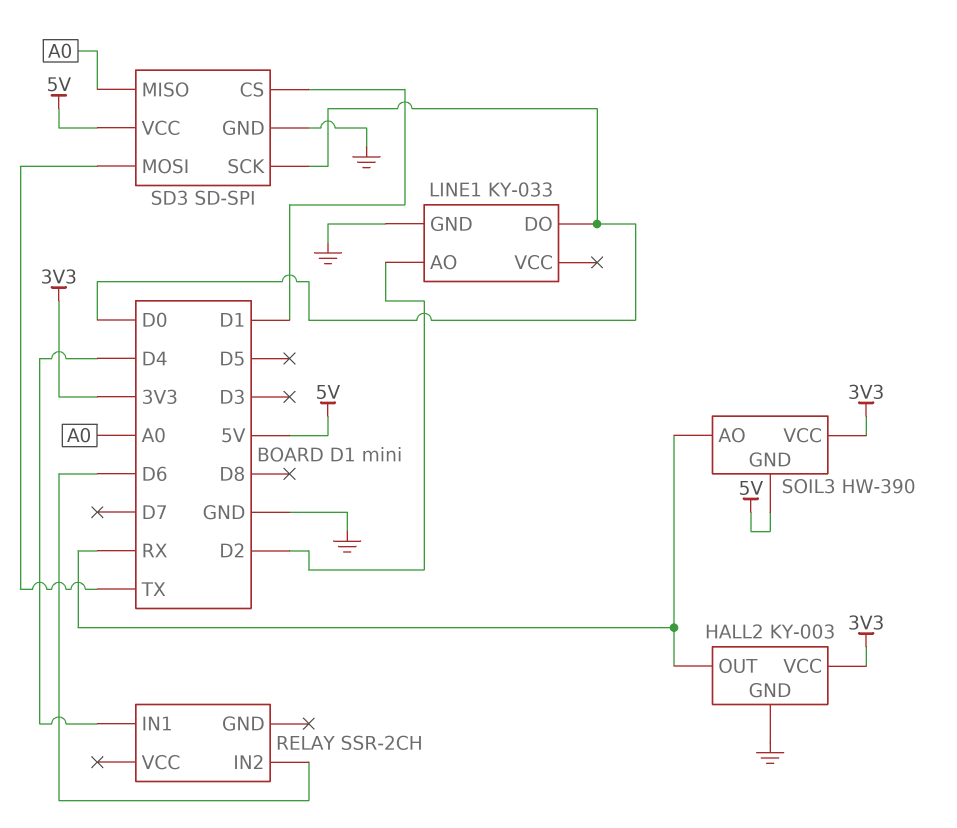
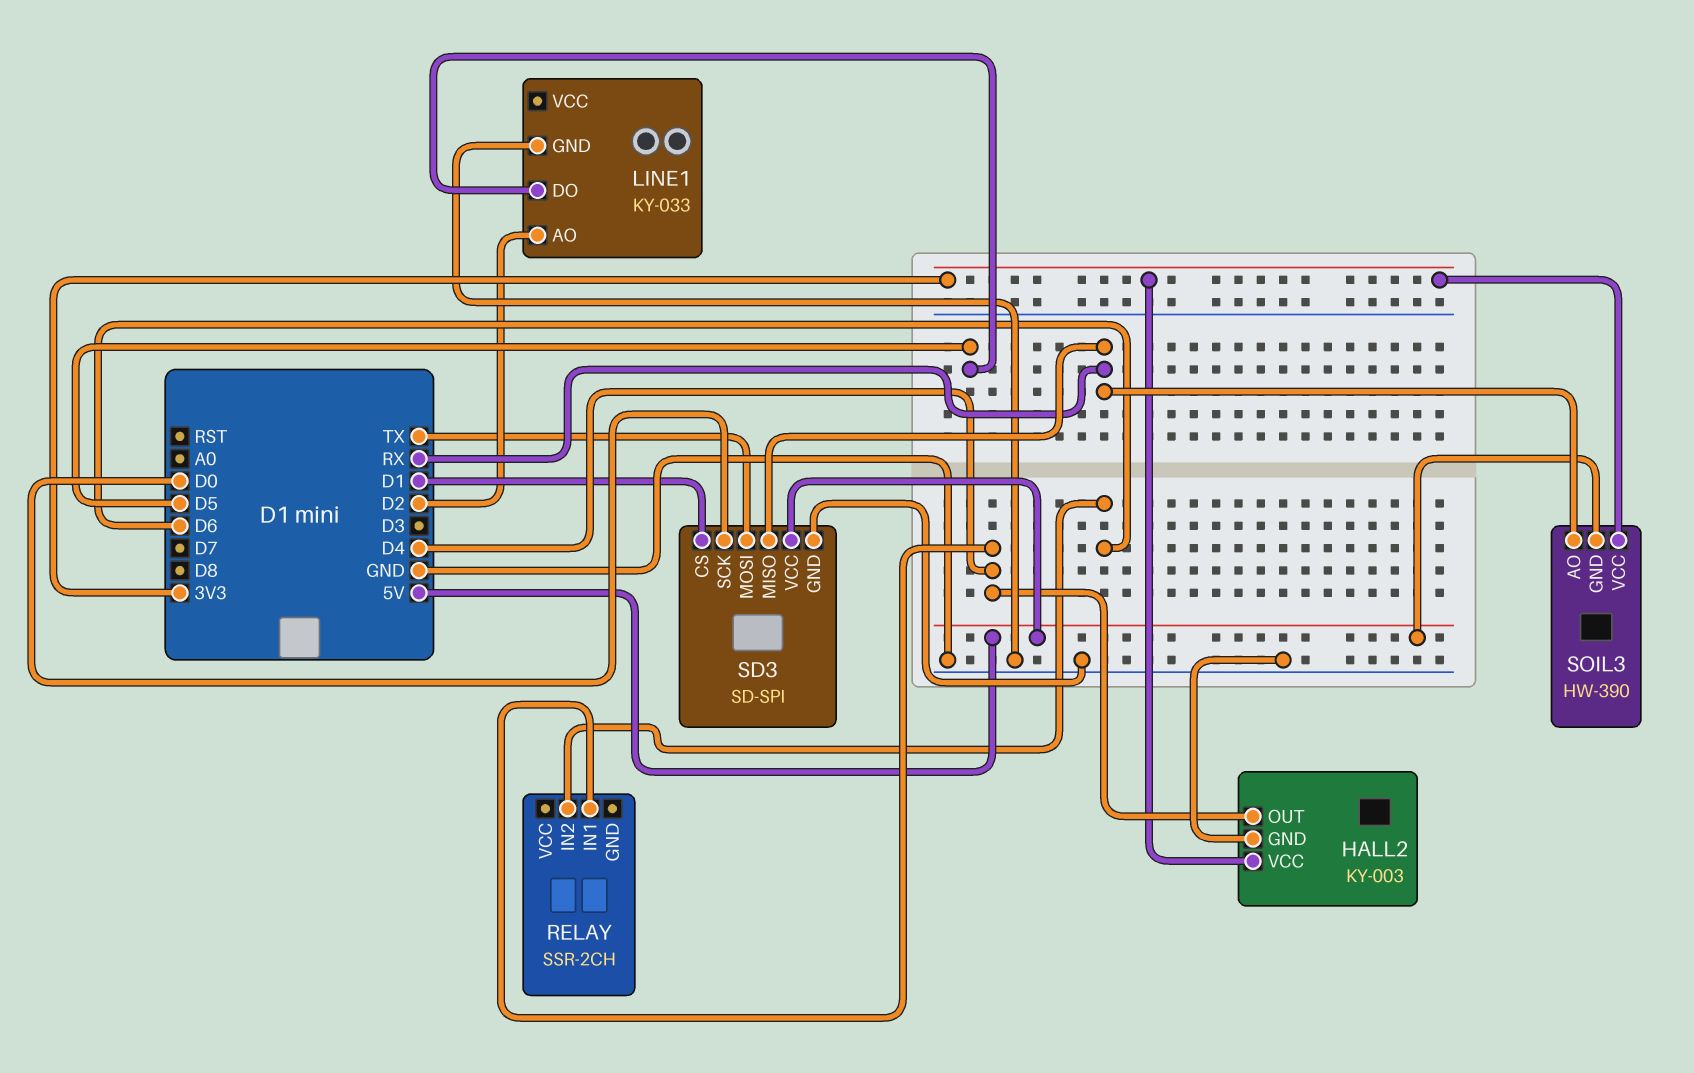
HALL2 pin OUT: RX -> D4
LINE1 pin DO: D0 -> D5
SD3 pin MISO: A0 -> RX

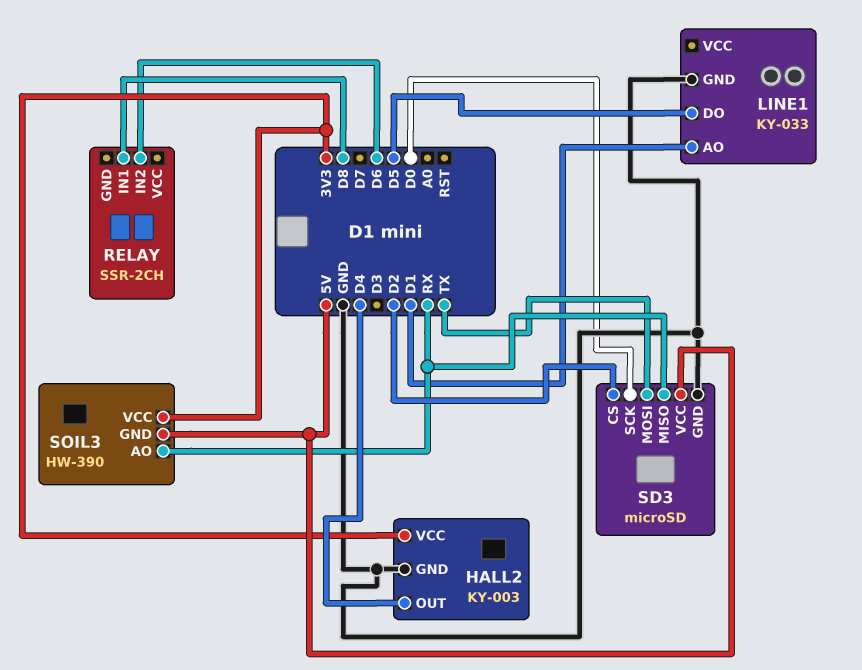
LINE1 pin AO: D2 -> D1
RELAY pin IN1: D4 -> D8
SD3: SD-SPI -> microSD
SD3 pin CS: D1 -> D2

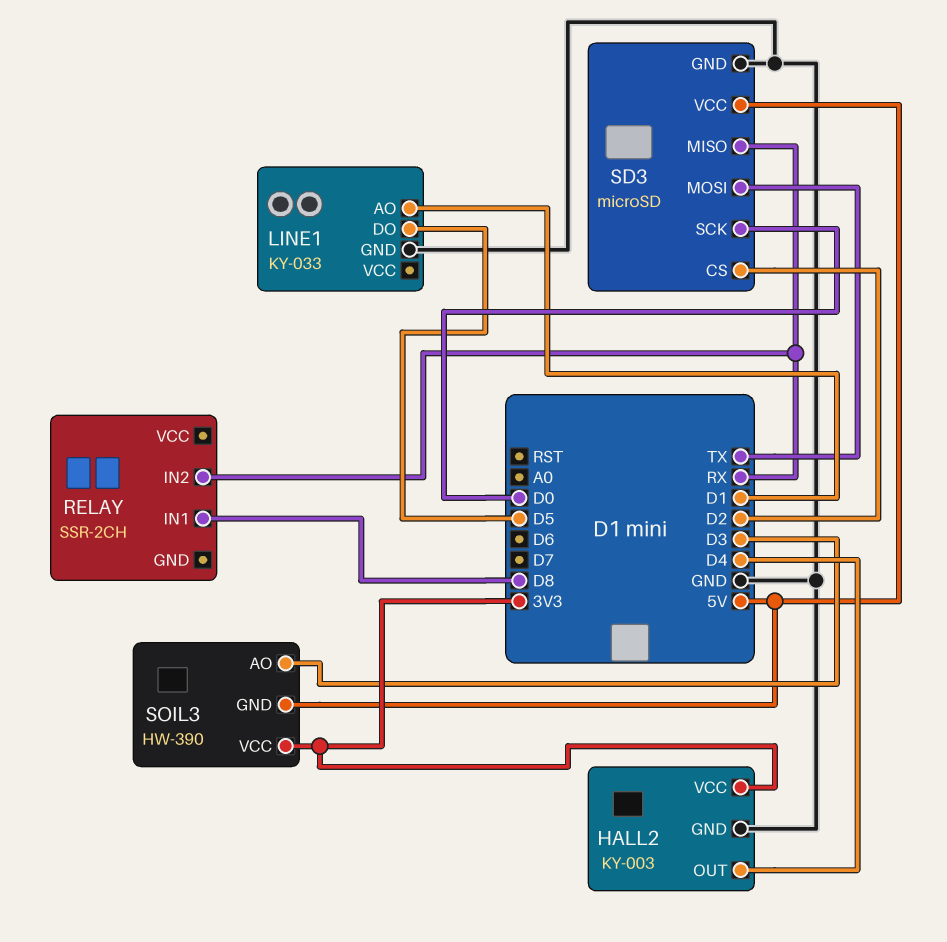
RELAY pin IN2: D6 -> RX
SOIL3 pin AO: RX -> D3

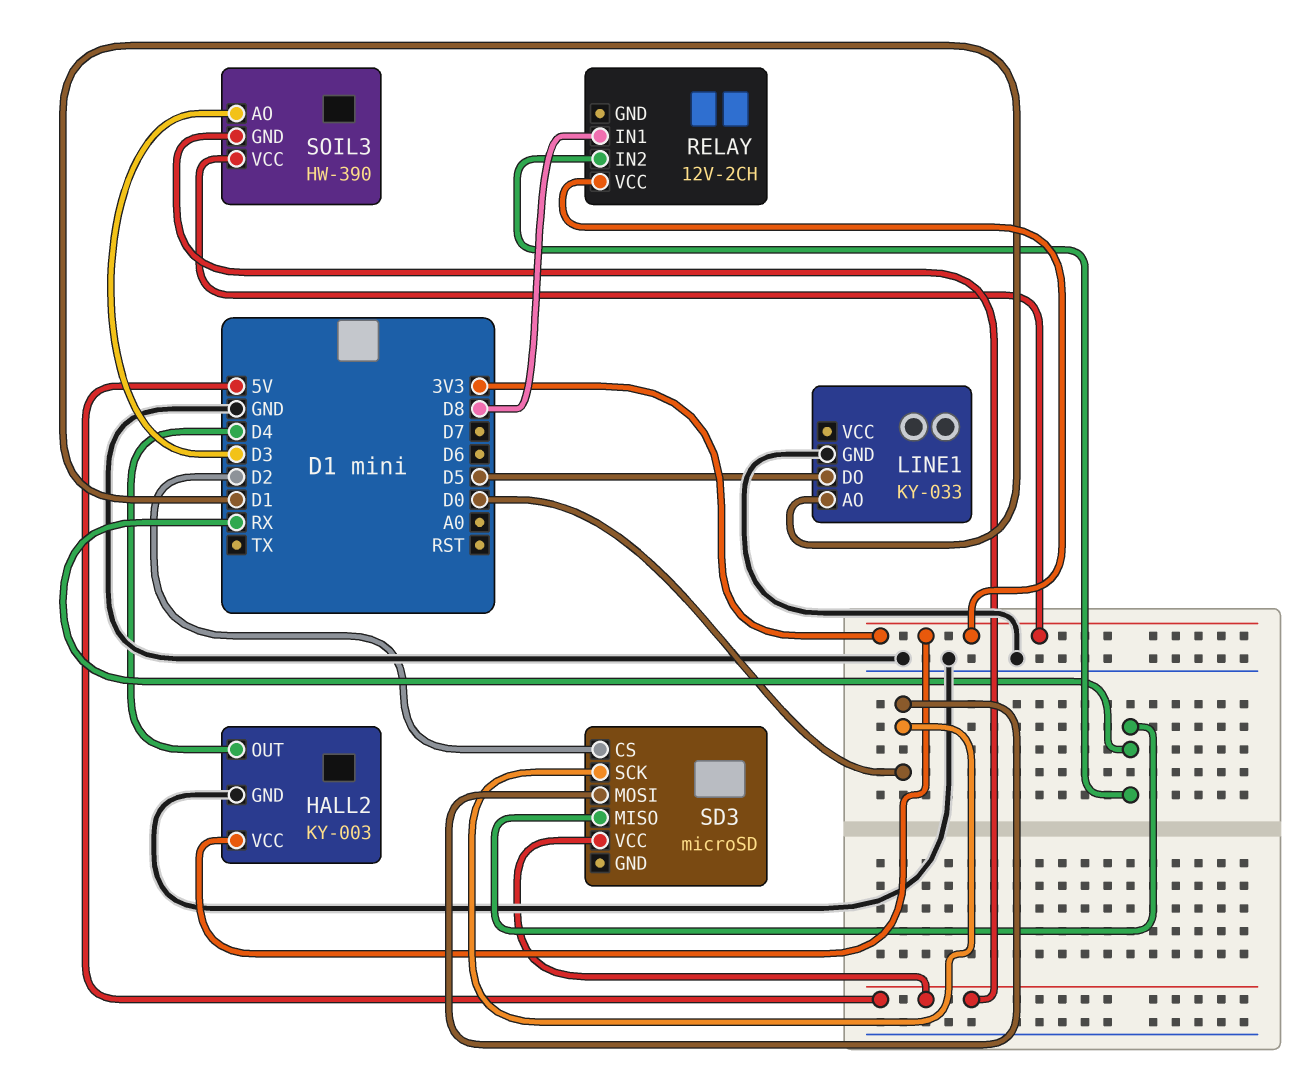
RELAY: SSR-2CH -> 12V-2CH
RELAY pin VCC: none -> 3V3
SD3 pin GND: GND -> none
SD3 pin MOSI: TX -> D0

